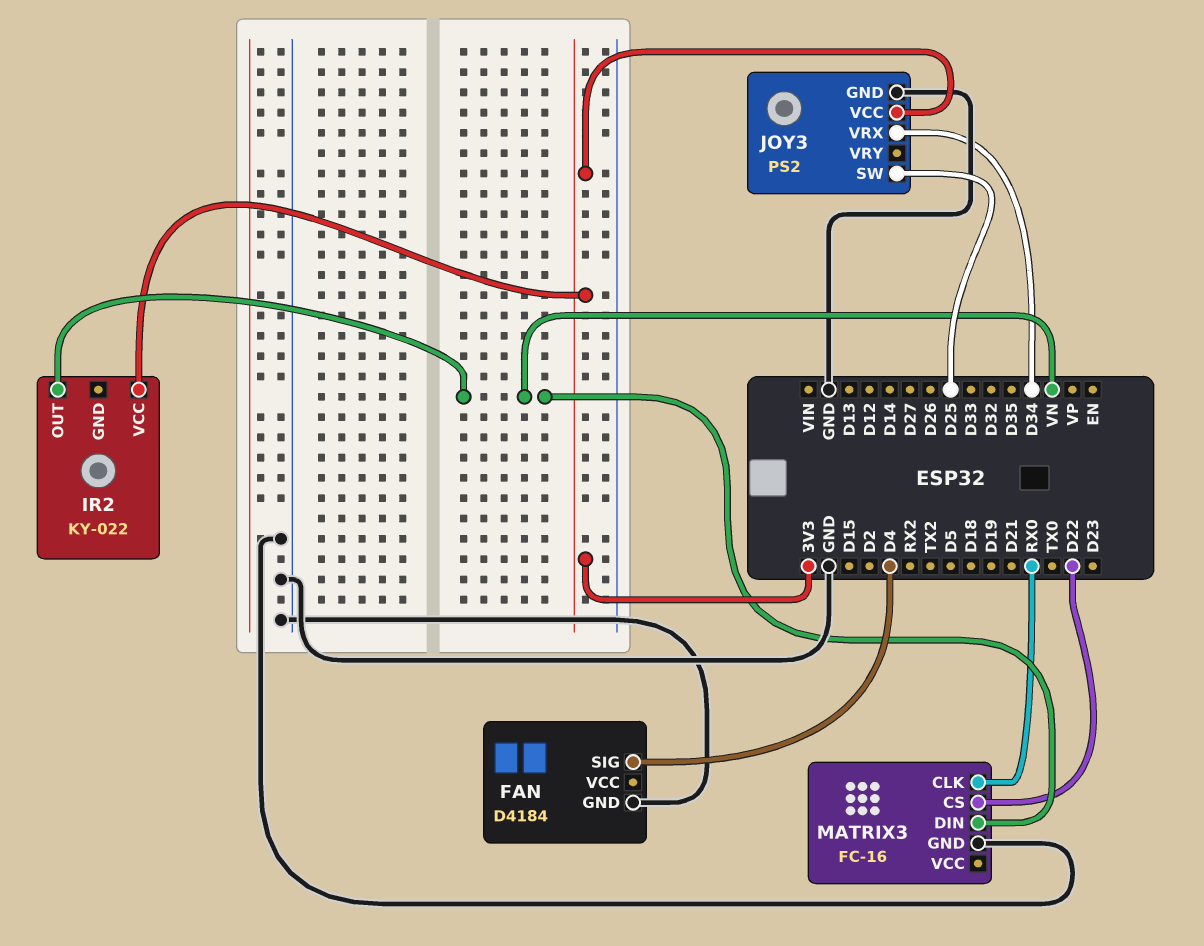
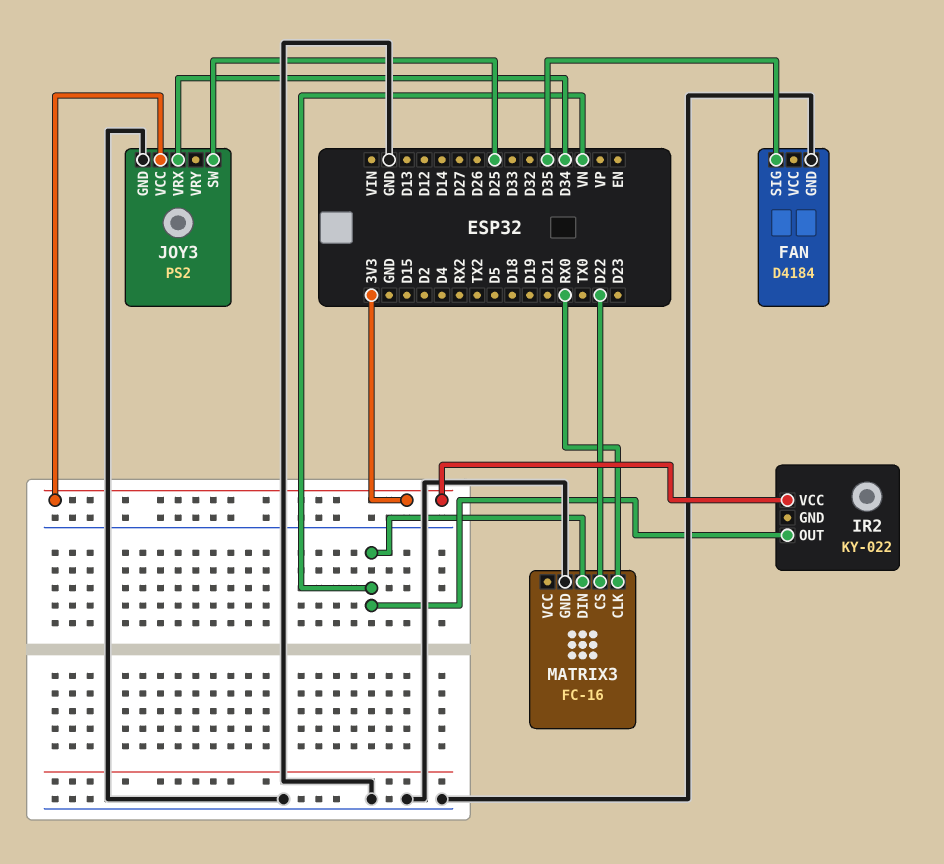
FAN pin SIG: D4 -> D35

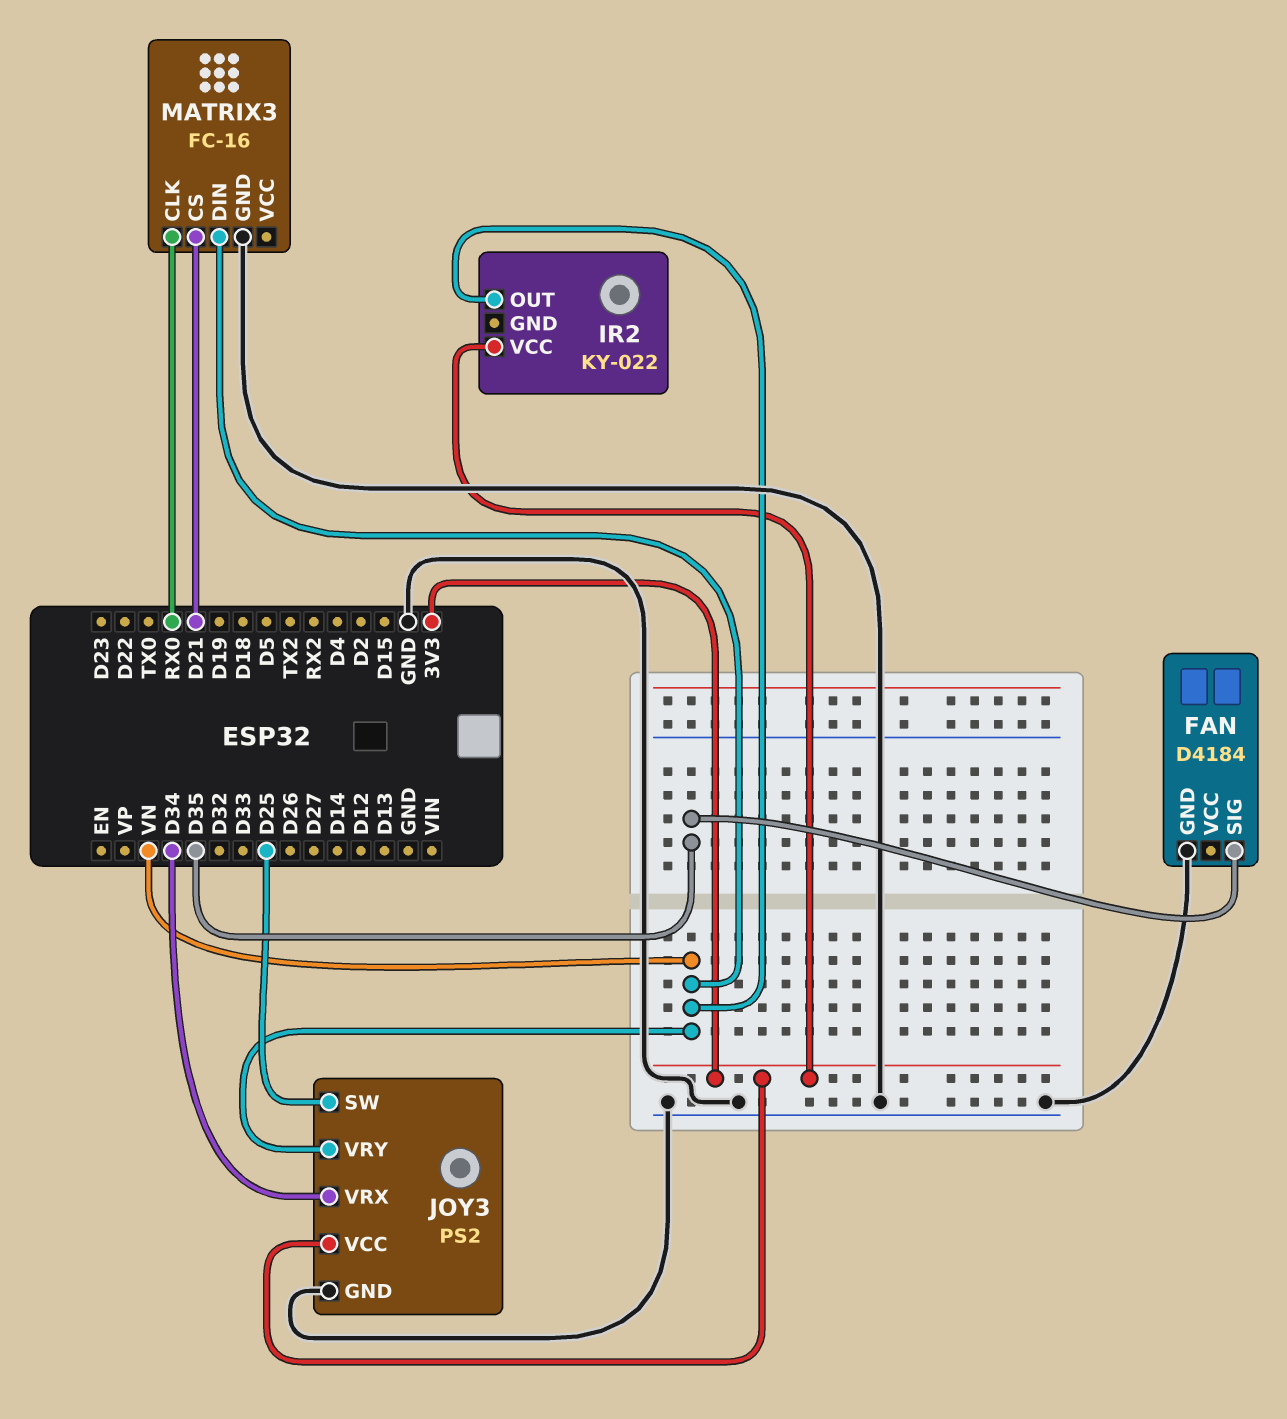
JOY3 pin VRY: none -> VN
MATRIX3 pin CS: D22 -> D21

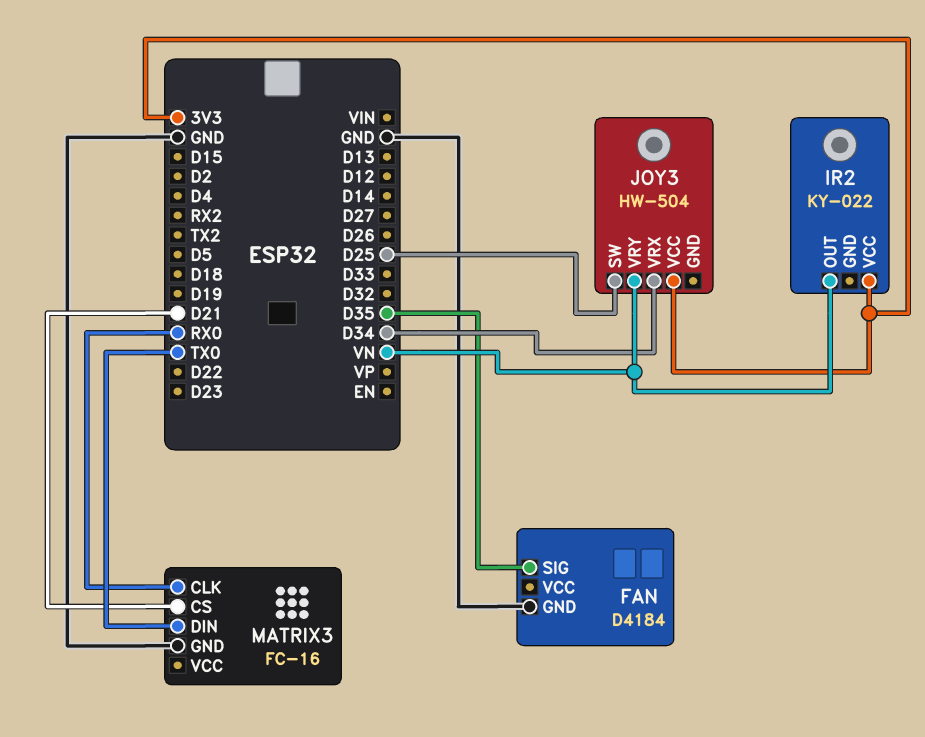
JOY3: PS2 -> HW-504
JOY3 pin GND: GND -> none
MATRIX3 pin DIN: VN -> TX0

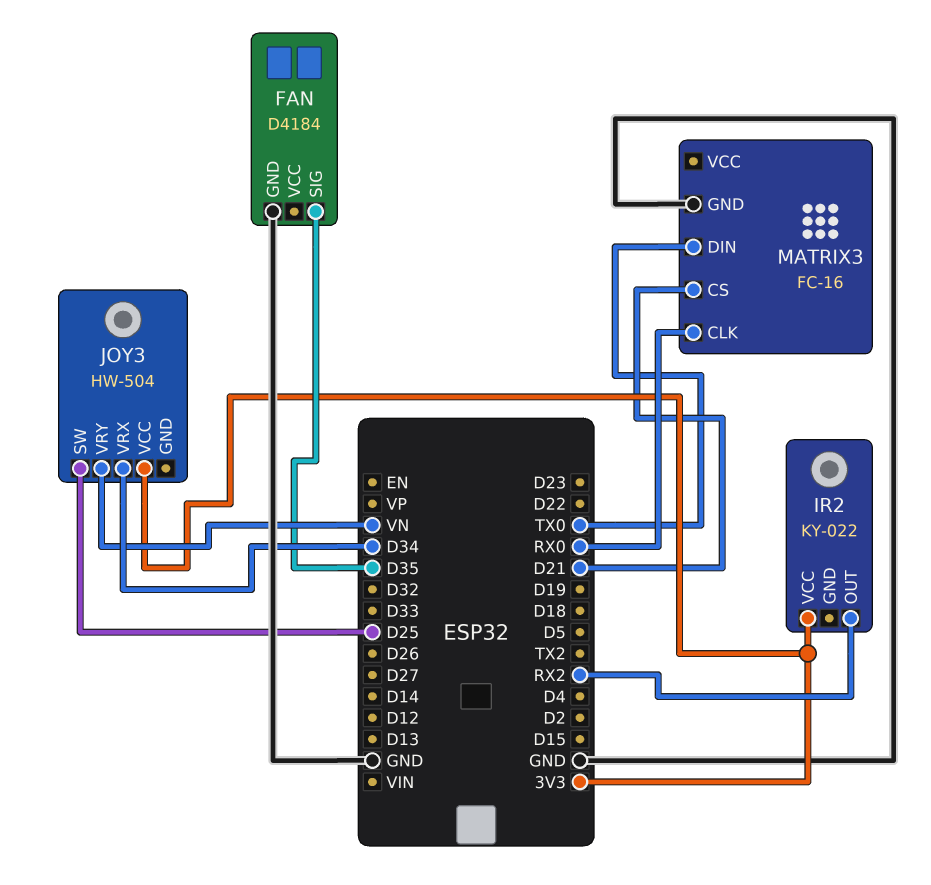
IR2 pin OUT: VN -> RX2

